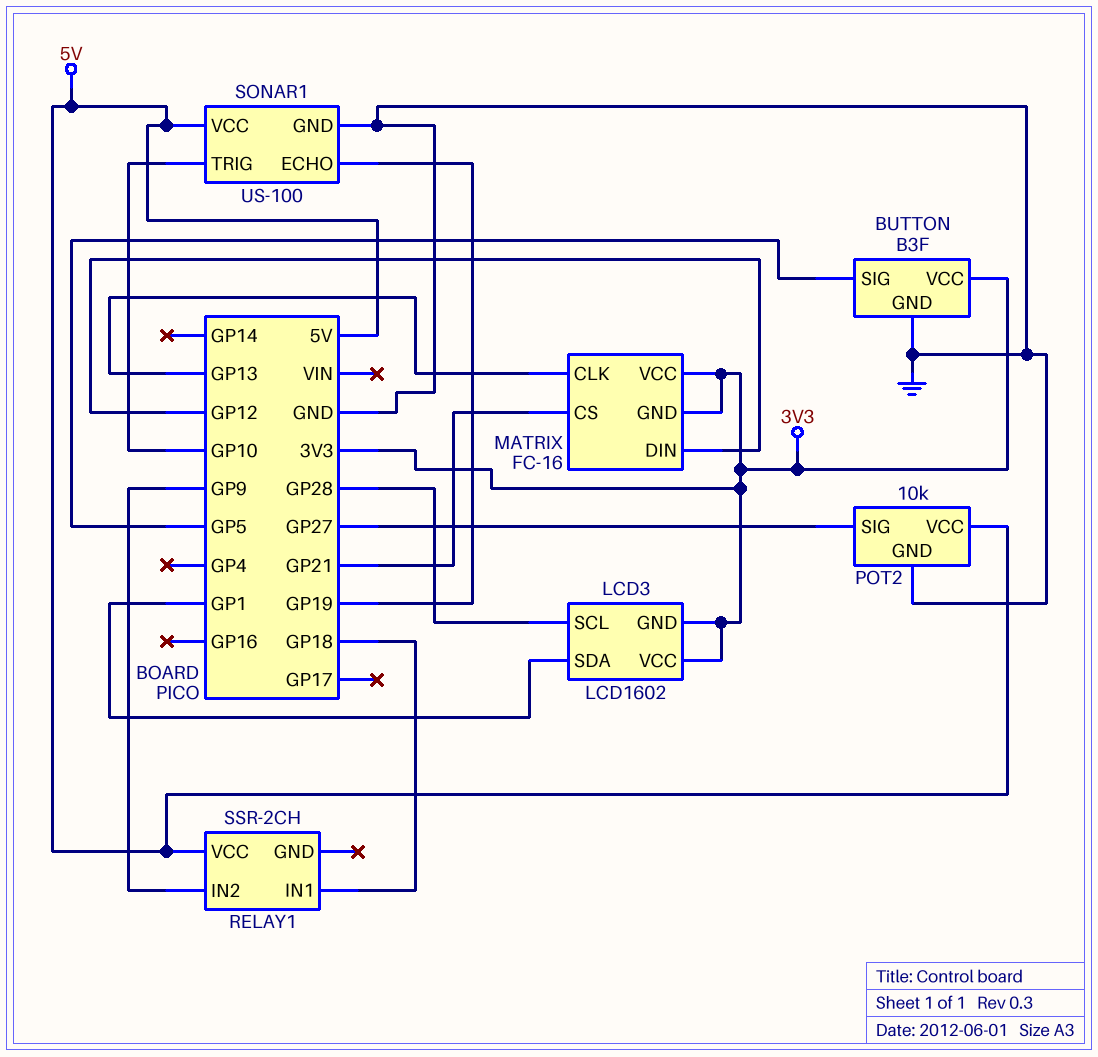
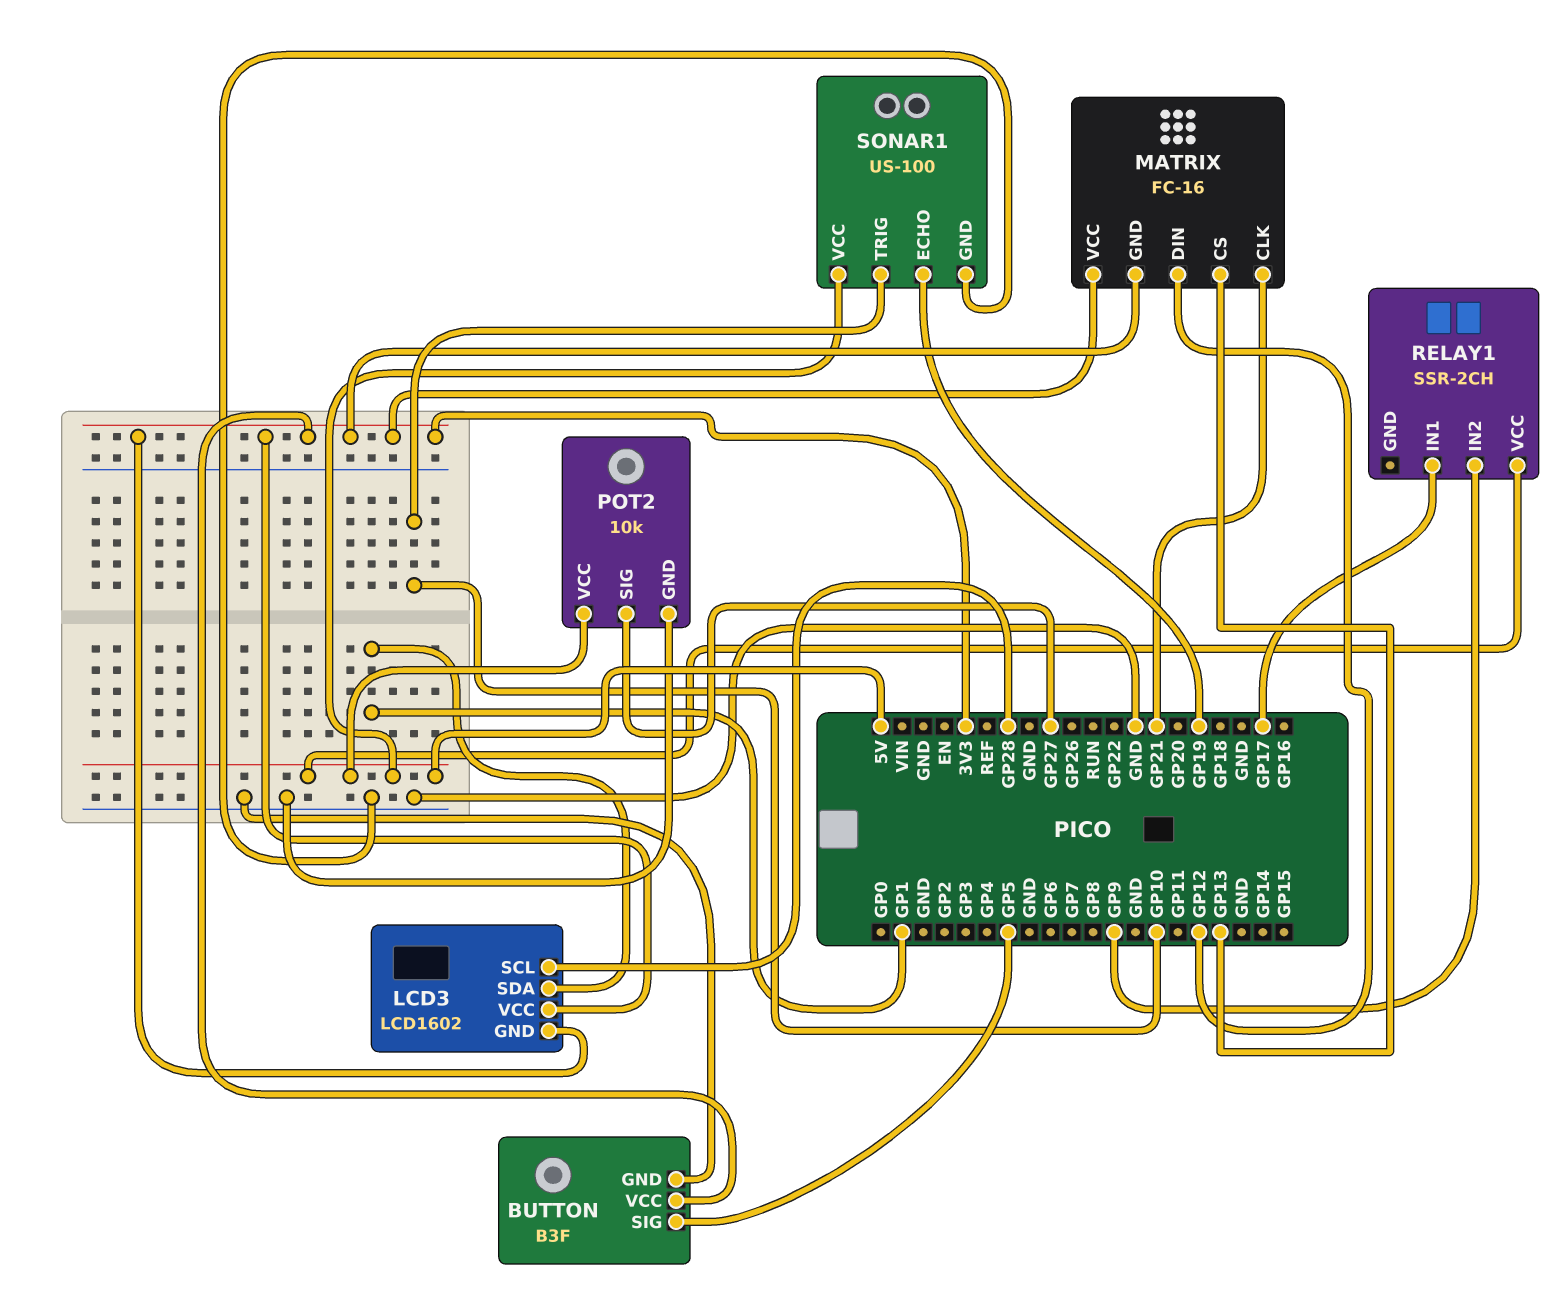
MATRIX pin CLK: GP13 -> GP21
MATRIX pin CS: GP21 -> GP13
RELAY1 pin IN1: GP18 -> GP17

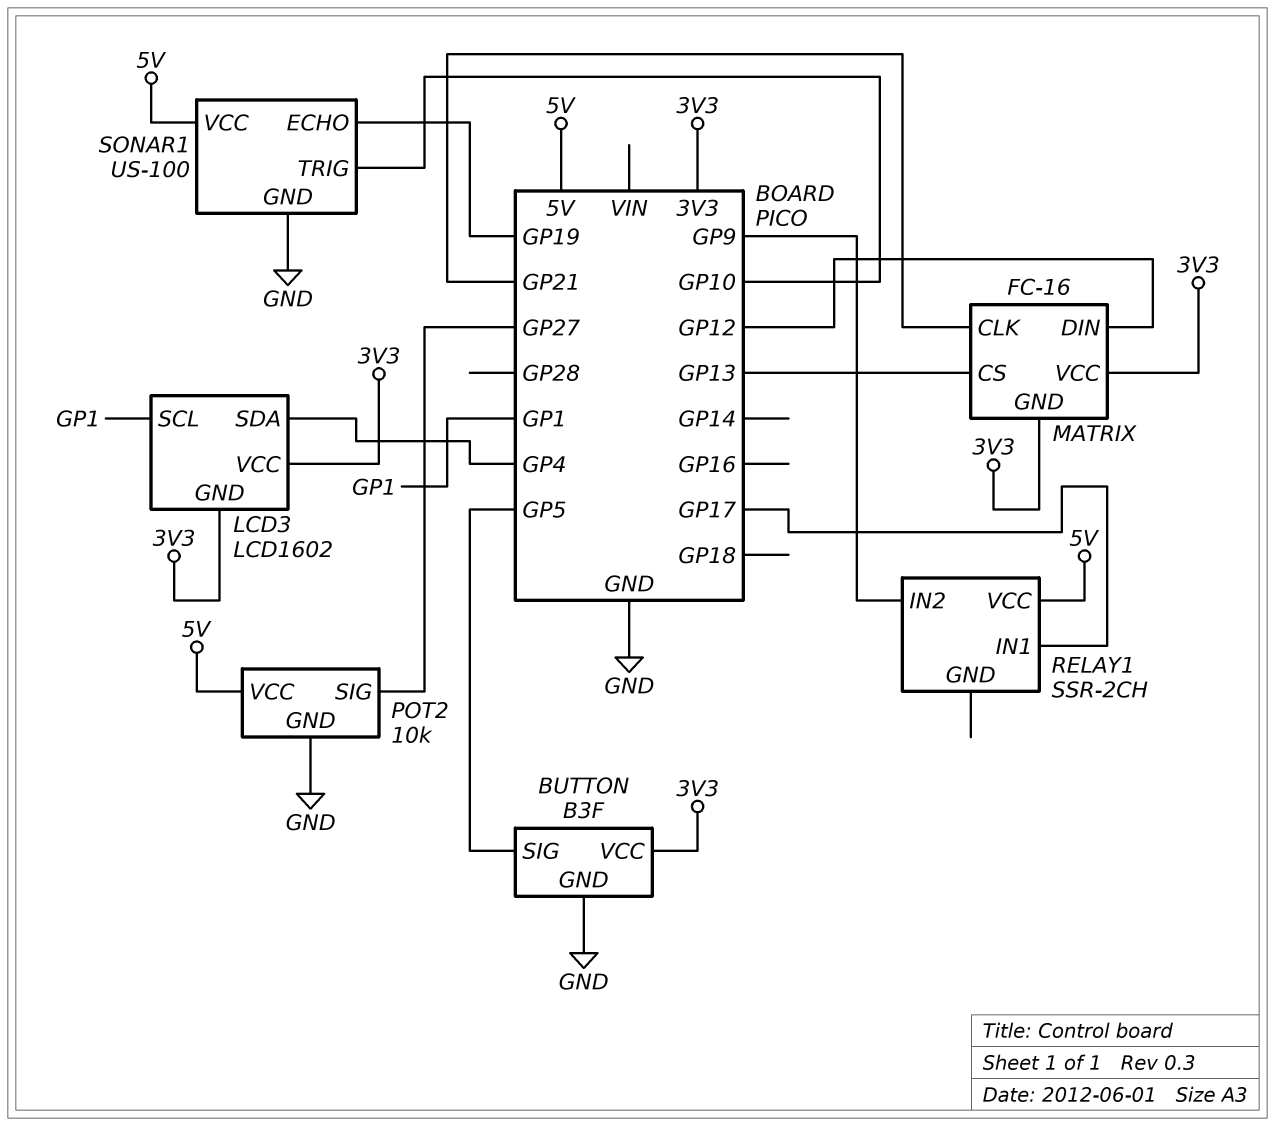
LCD3 pin SCL: GP28 -> GP1
LCD3 pin SDA: GP1 -> GP4

